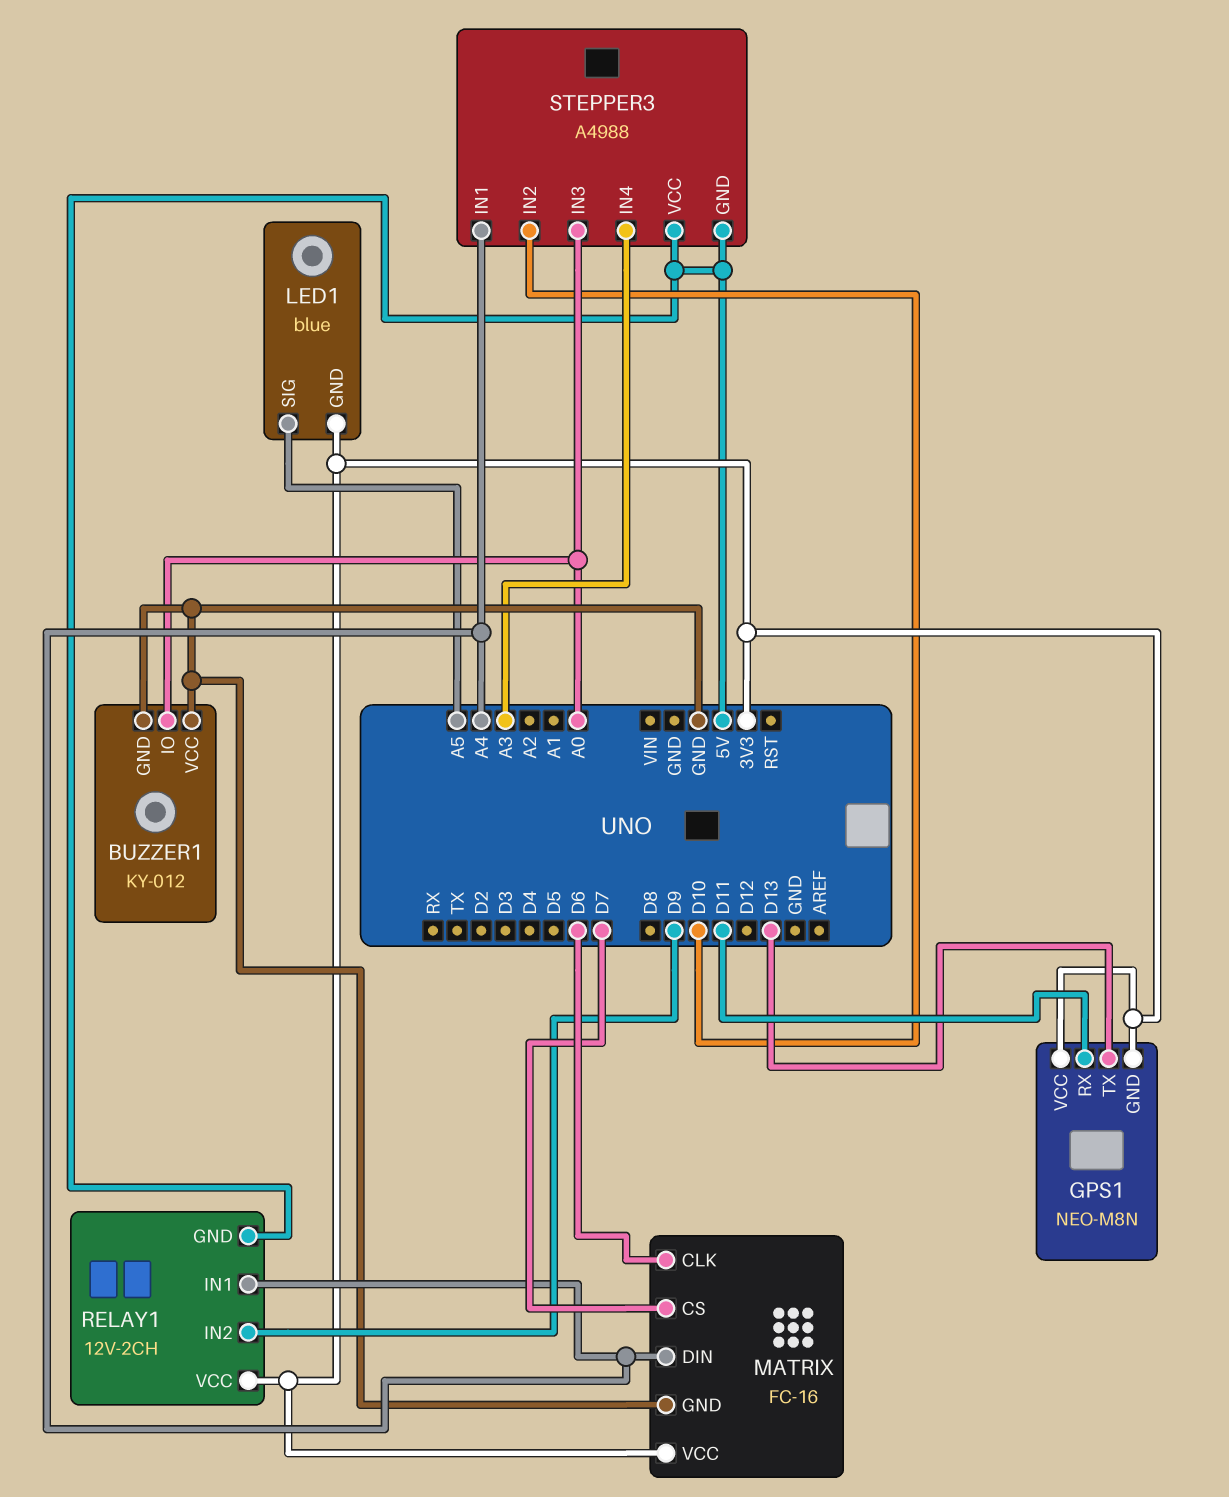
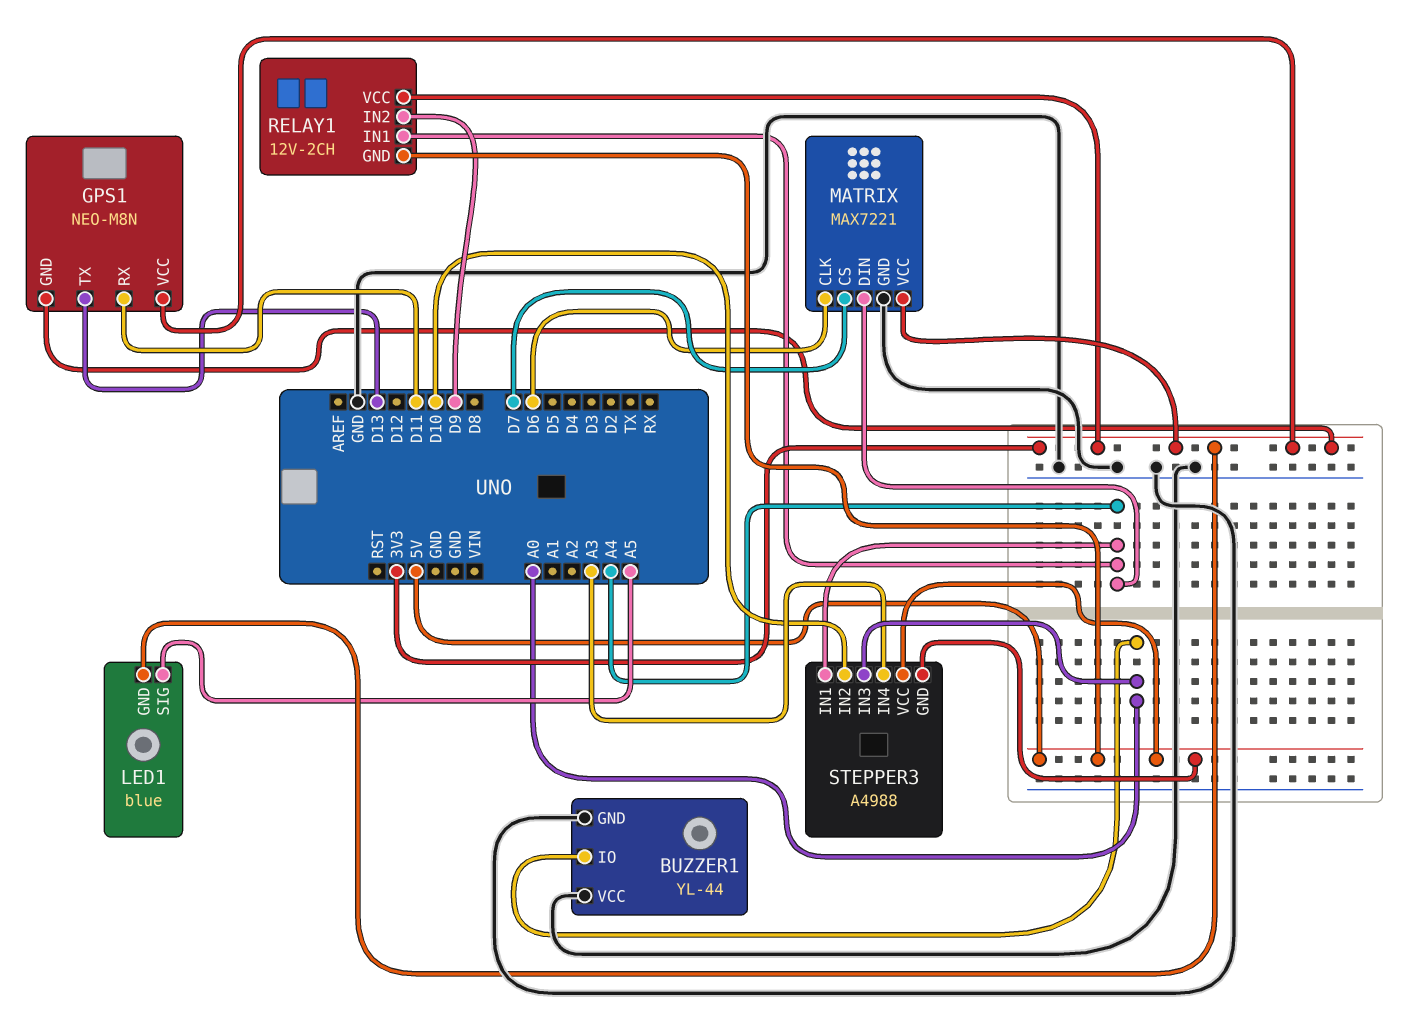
BUZZER1: KY-012 -> YL-44
MATRIX: FC-16 -> MAX7221

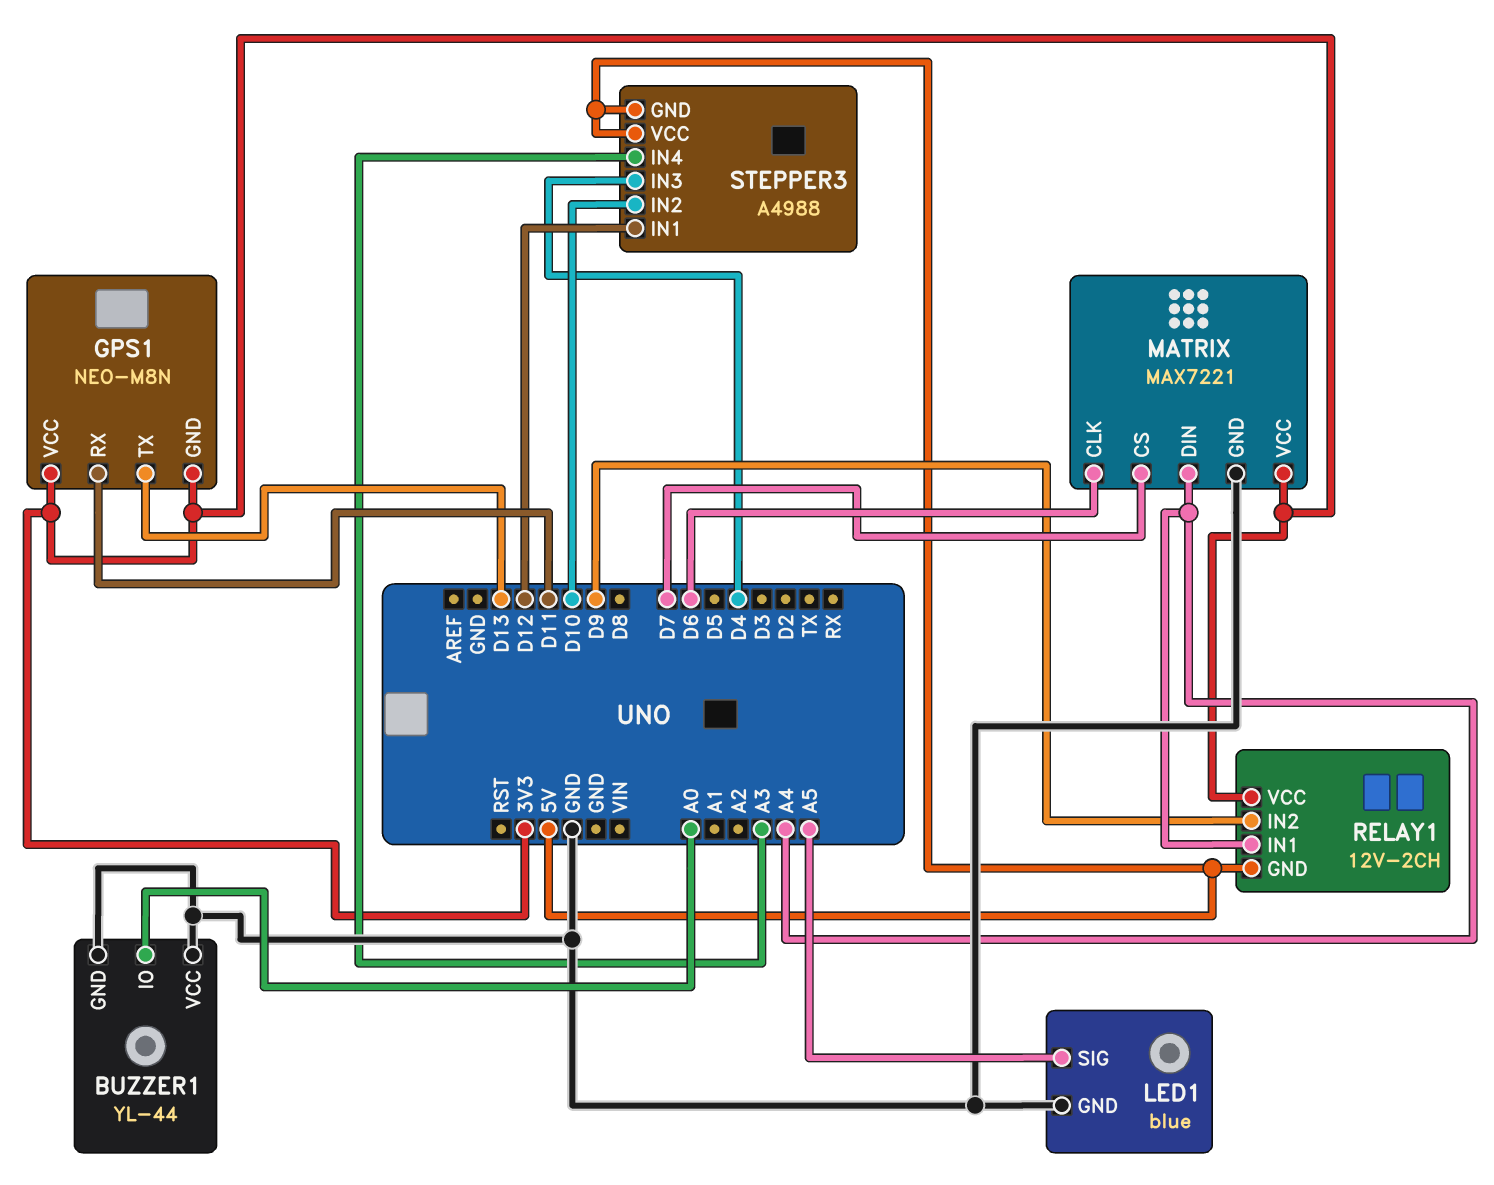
LED1 pin GND: 3V3 -> GND
STEPPER3 pin IN1: A4 -> D12
STEPPER3 pin IN3: A0 -> D4

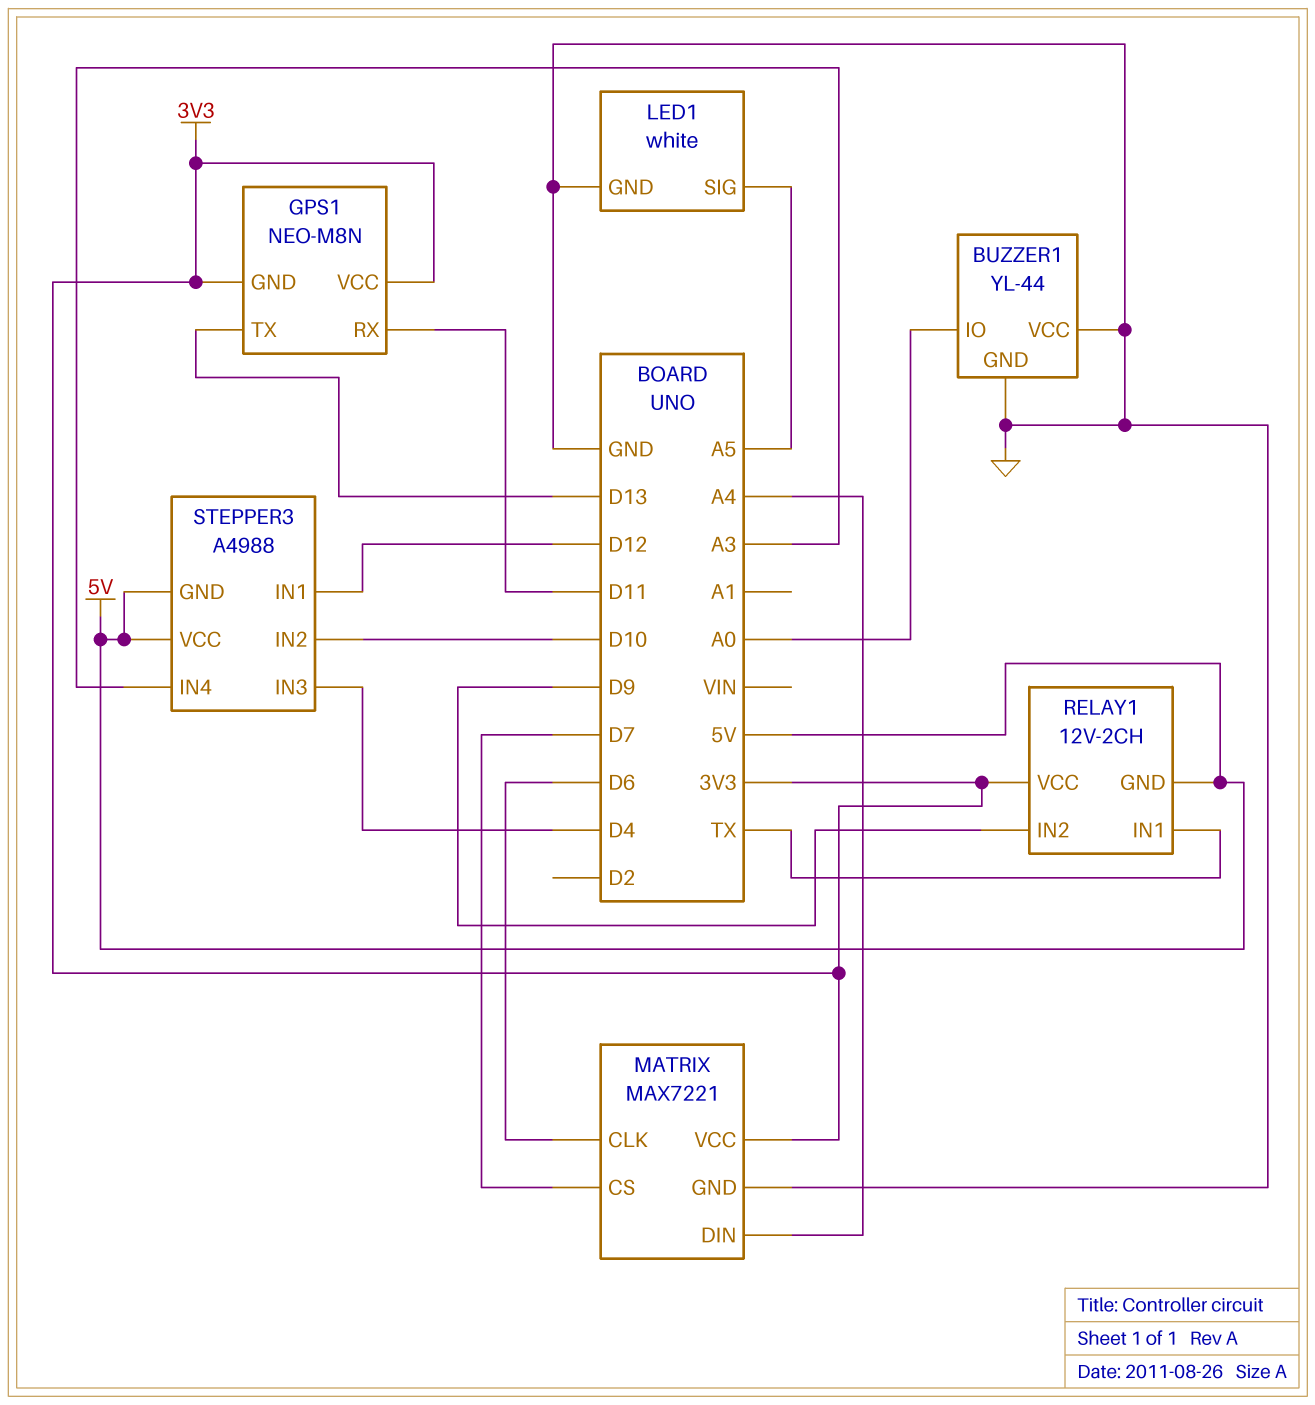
LED1: blue -> white
RELAY1 pin IN1: A4 -> TX

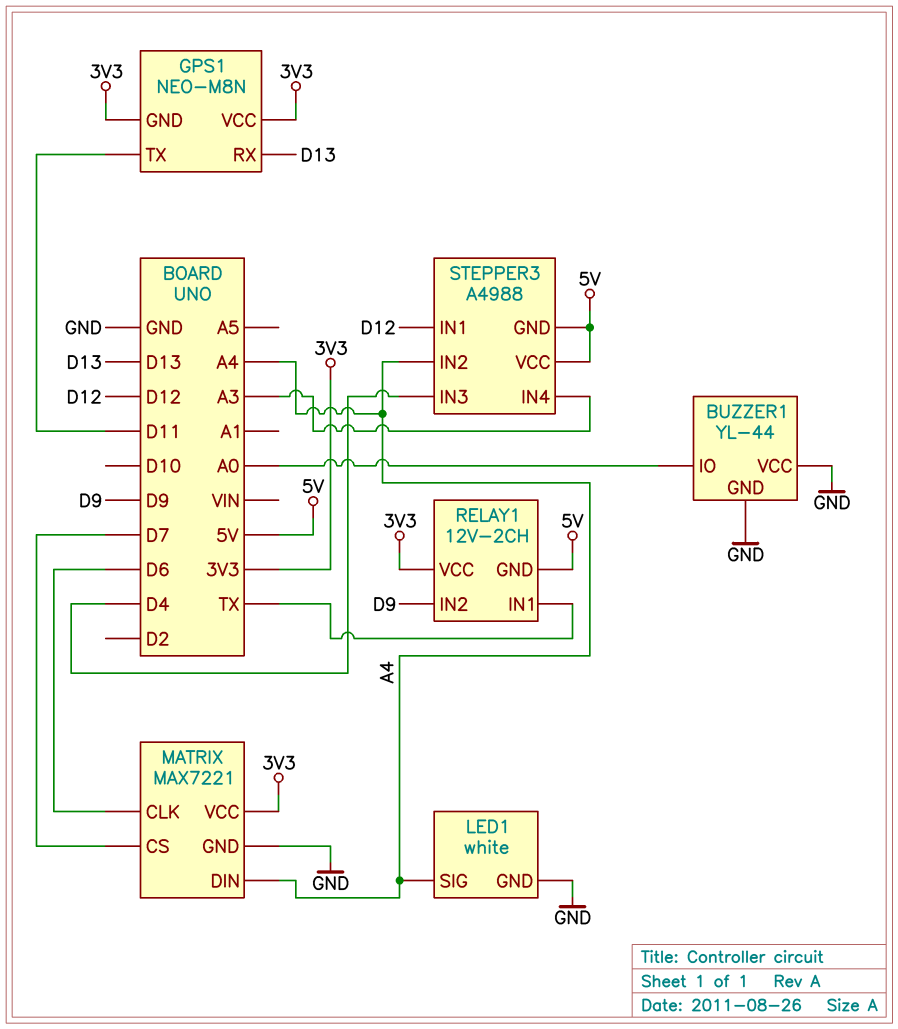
GPS1 pin RX: D11 -> D13
GPS1 pin TX: D13 -> D11
LED1 pin SIG: A5 -> A4
STEPPER3 pin IN2: D10 -> A4

